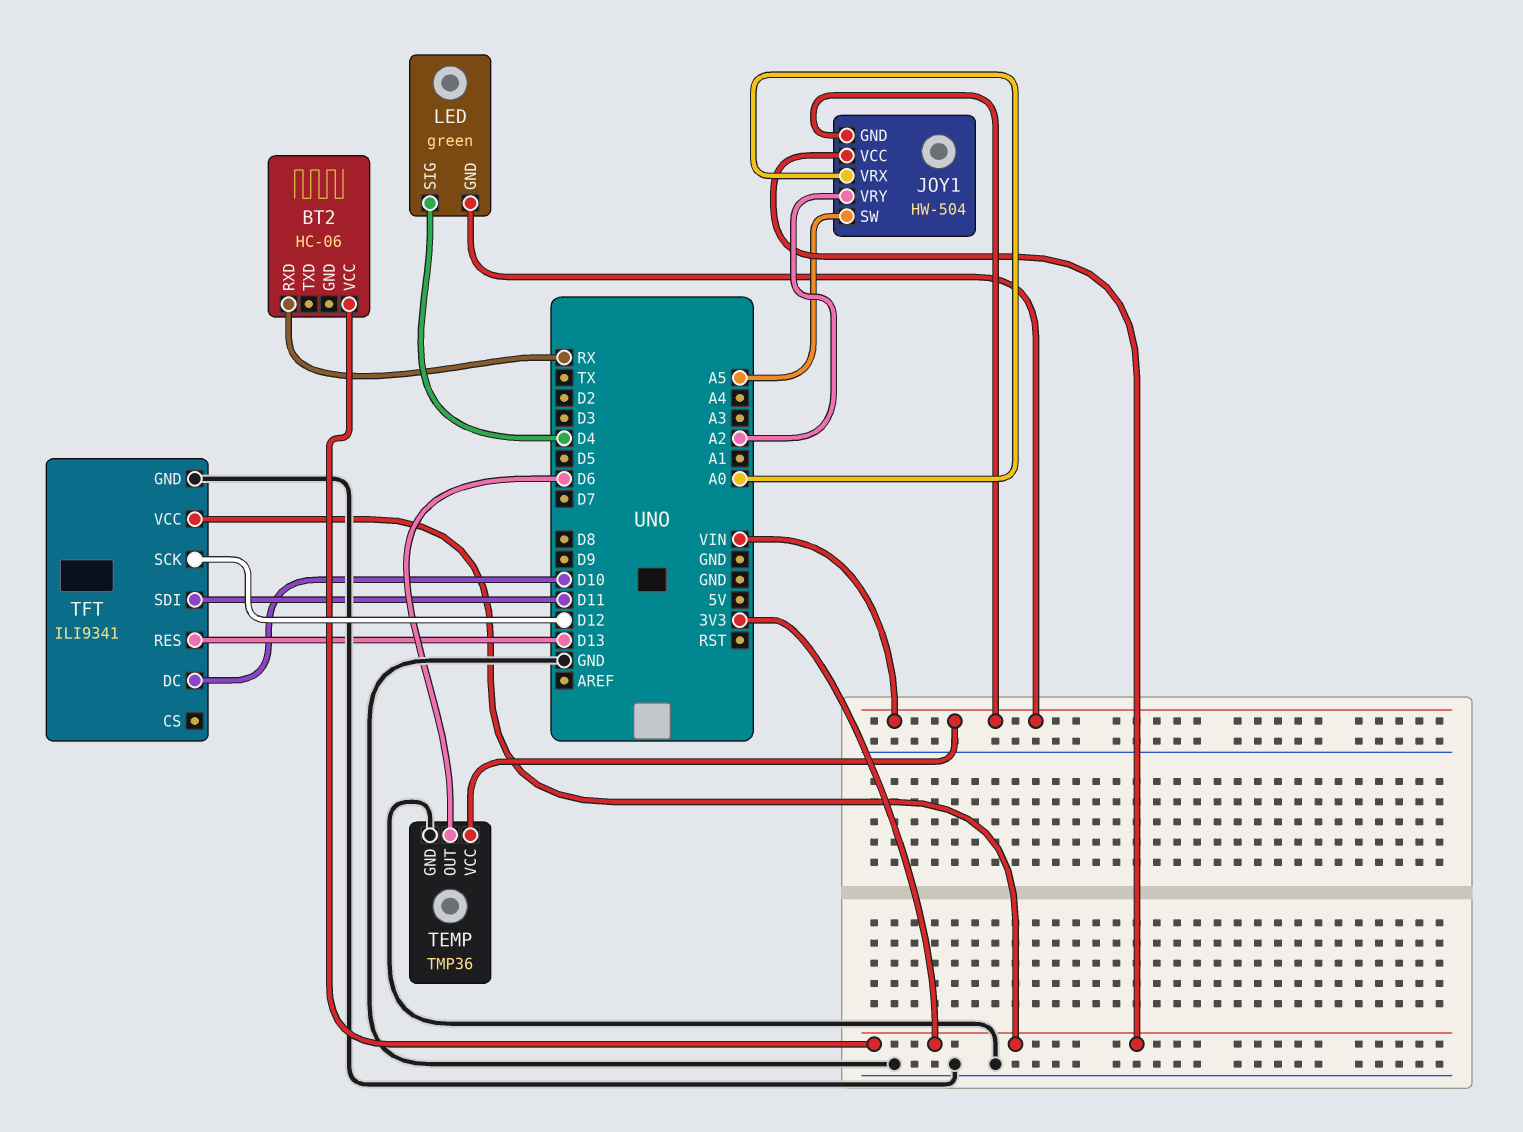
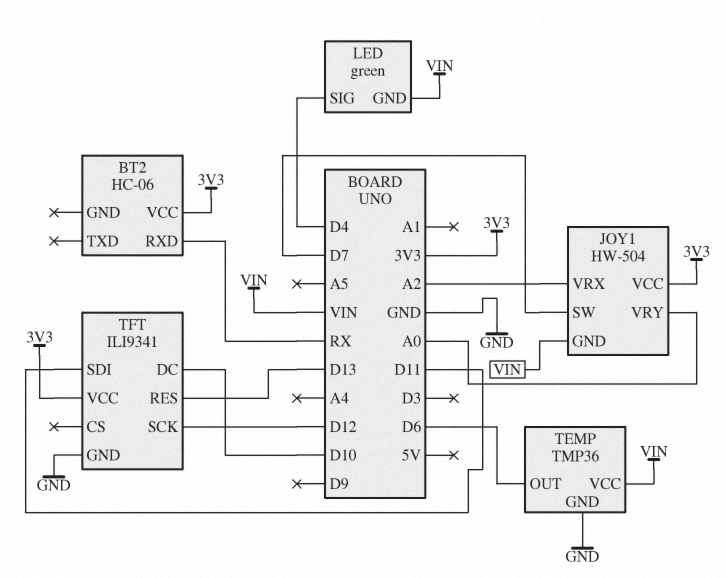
JOY1 pin SW: A5 -> D7
JOY1 pin VRX: A0 -> A2
JOY1 pin VRY: A2 -> A0

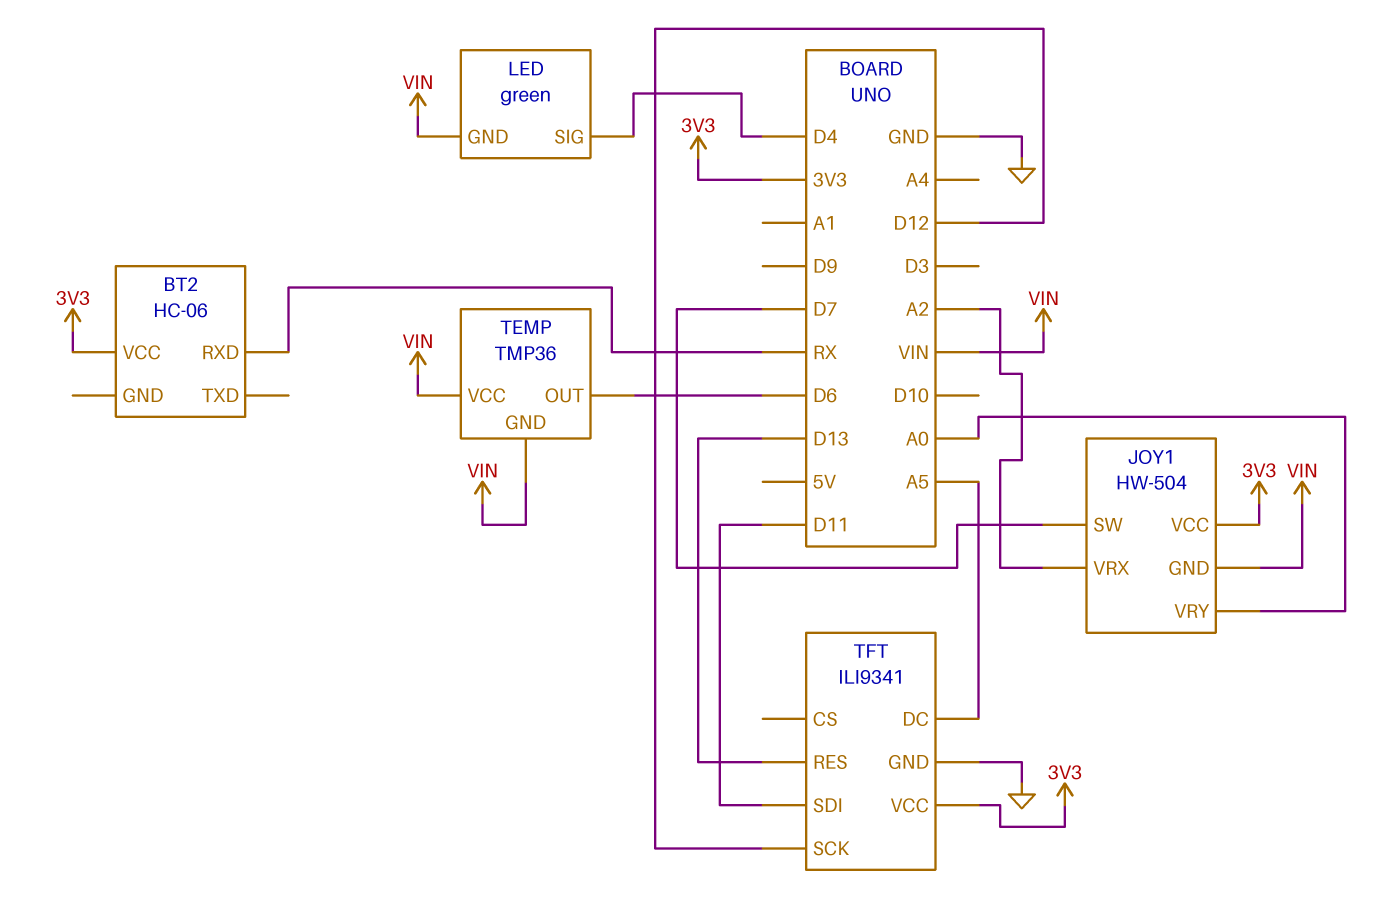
TEMP pin GND: GND -> VIN
TFT pin DC: D10 -> A5

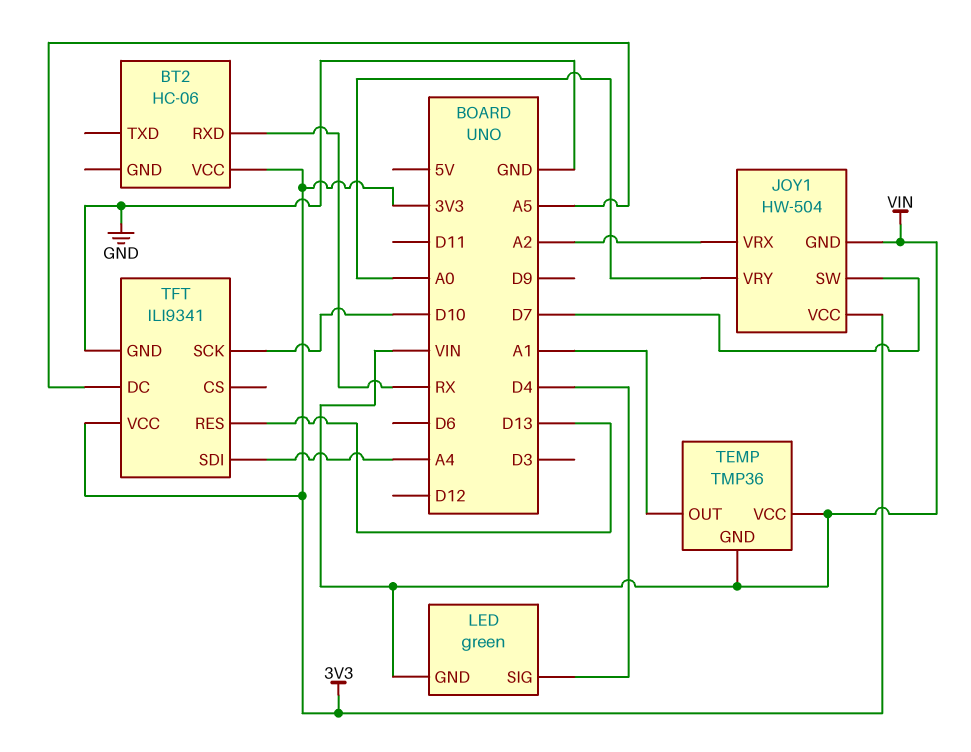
TEMP pin OUT: D6 -> A1
TFT pin SCK: D12 -> D10
TFT pin SDI: D11 -> A4

